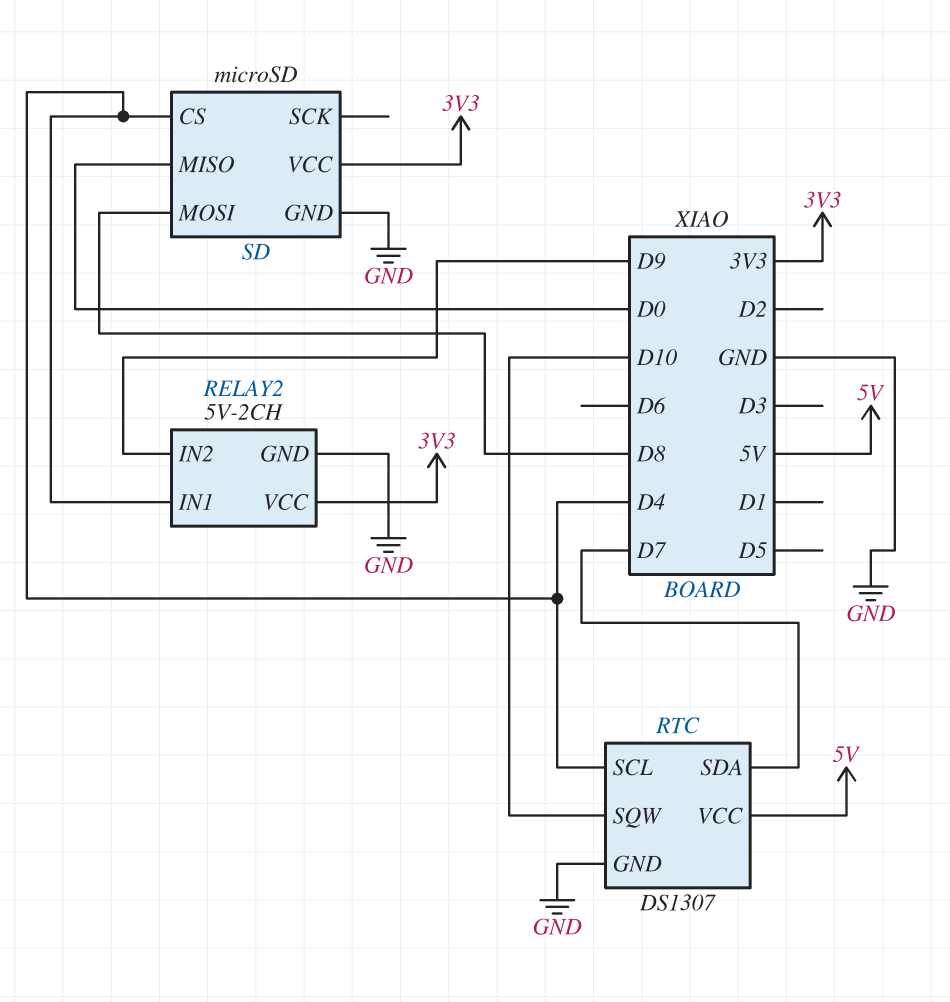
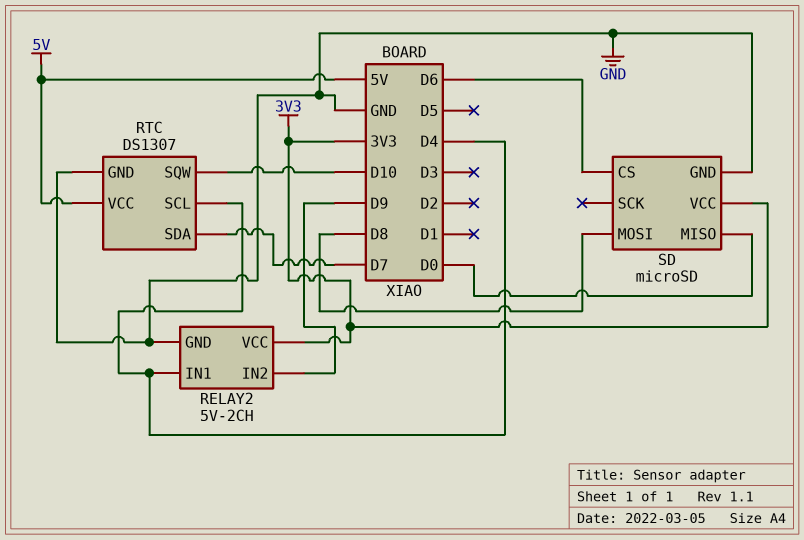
SD pin CS: D4 -> D6

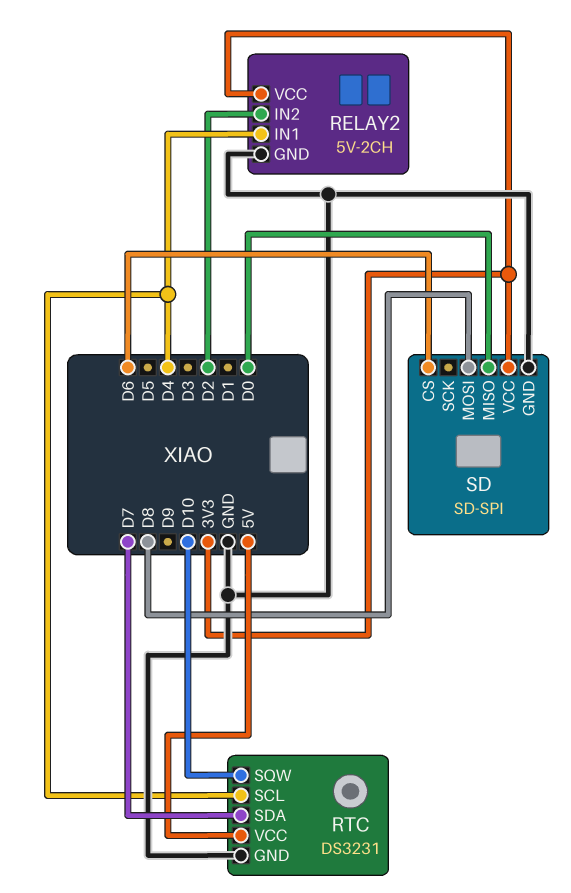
RELAY2 pin IN2: D9 -> D2
RTC: DS1307 -> DS3231
SD: microSD -> SD-SPI

